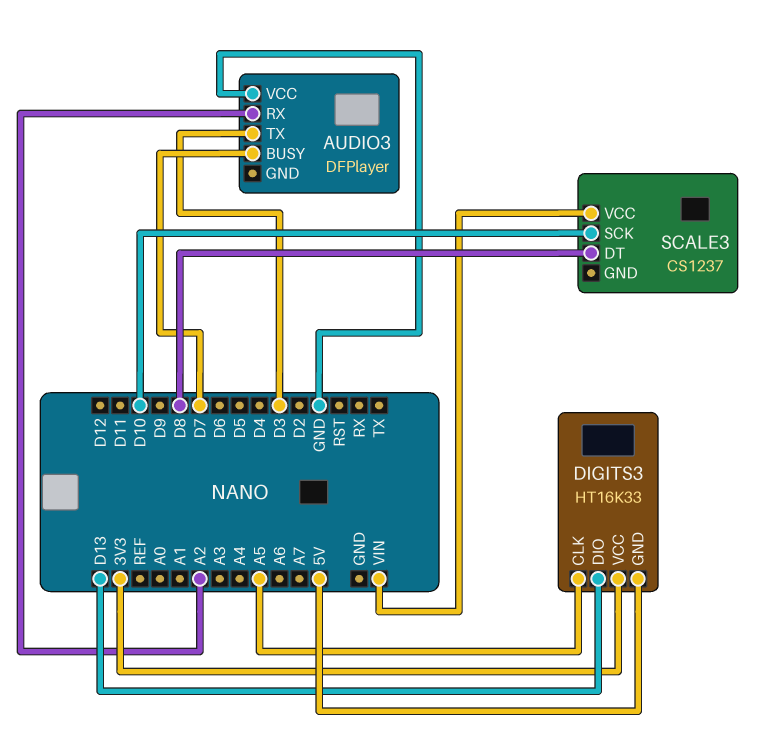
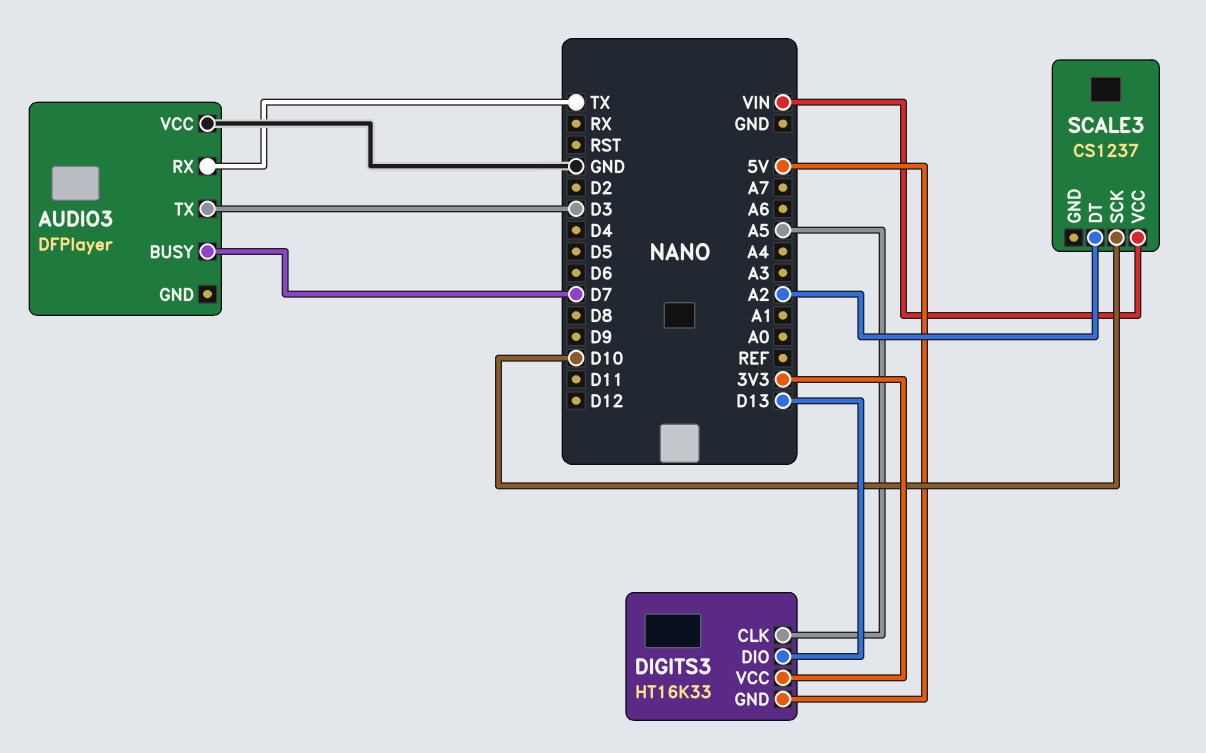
AUDIO3 pin RX: A2 -> TX
SCALE3 pin DT: D8 -> A2

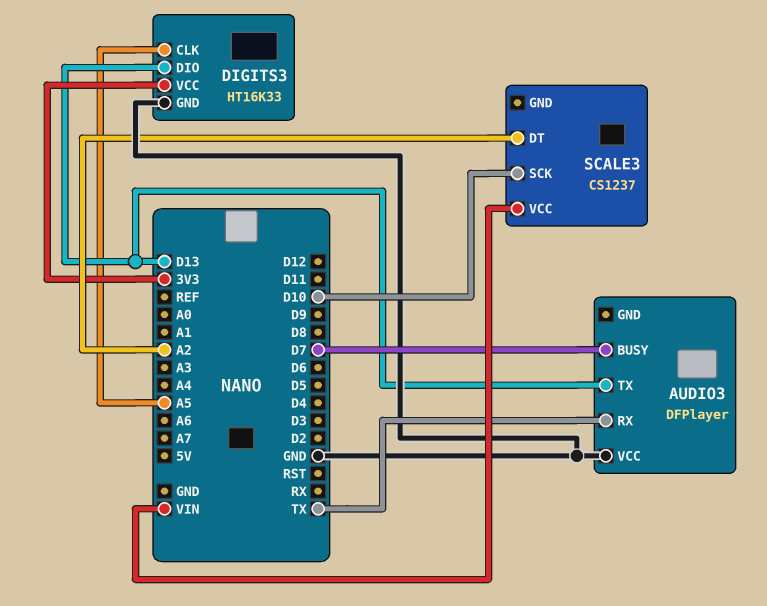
AUDIO3 pin TX: D3 -> D13
DIGITS3 pin GND: 5V -> GND

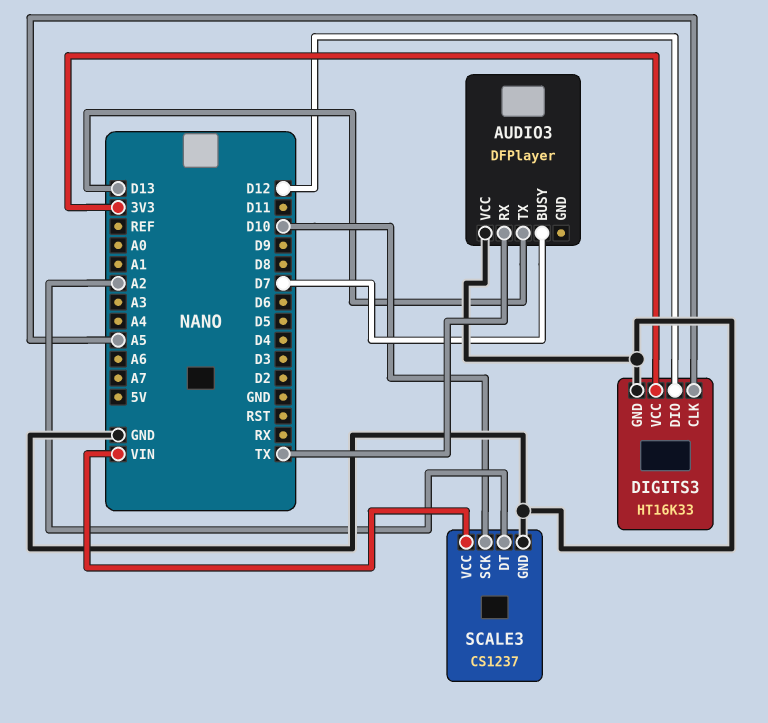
DIGITS3 pin DIO: D13 -> D12
SCALE3 pin GND: none -> GND

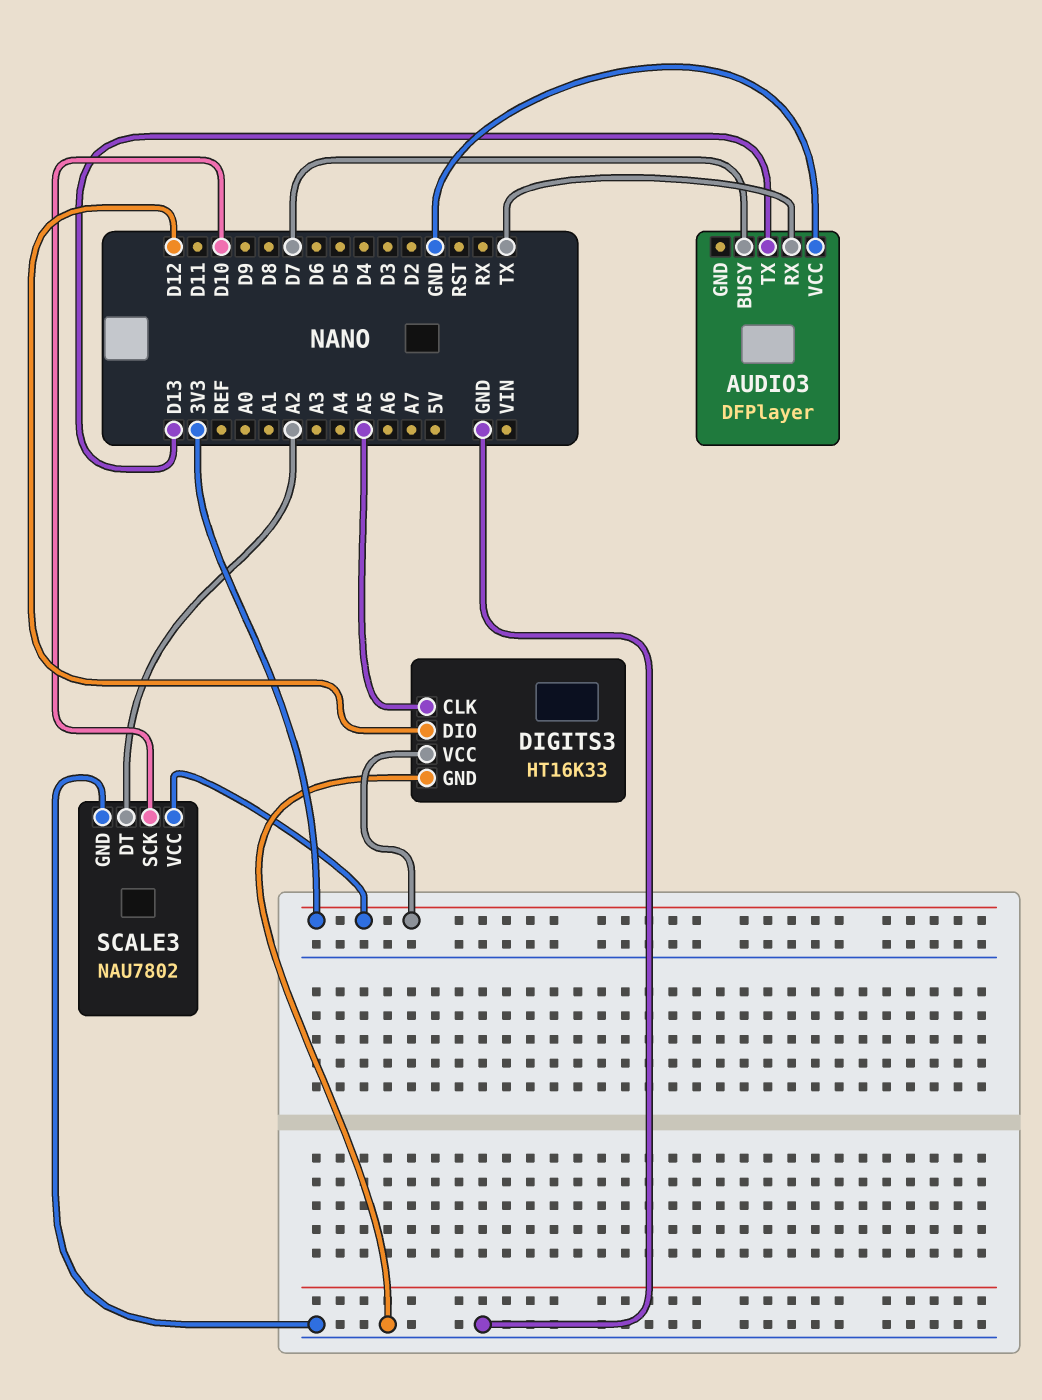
SCALE3: CS1237 -> NAU7802
SCALE3 pin VCC: VIN -> 3V3

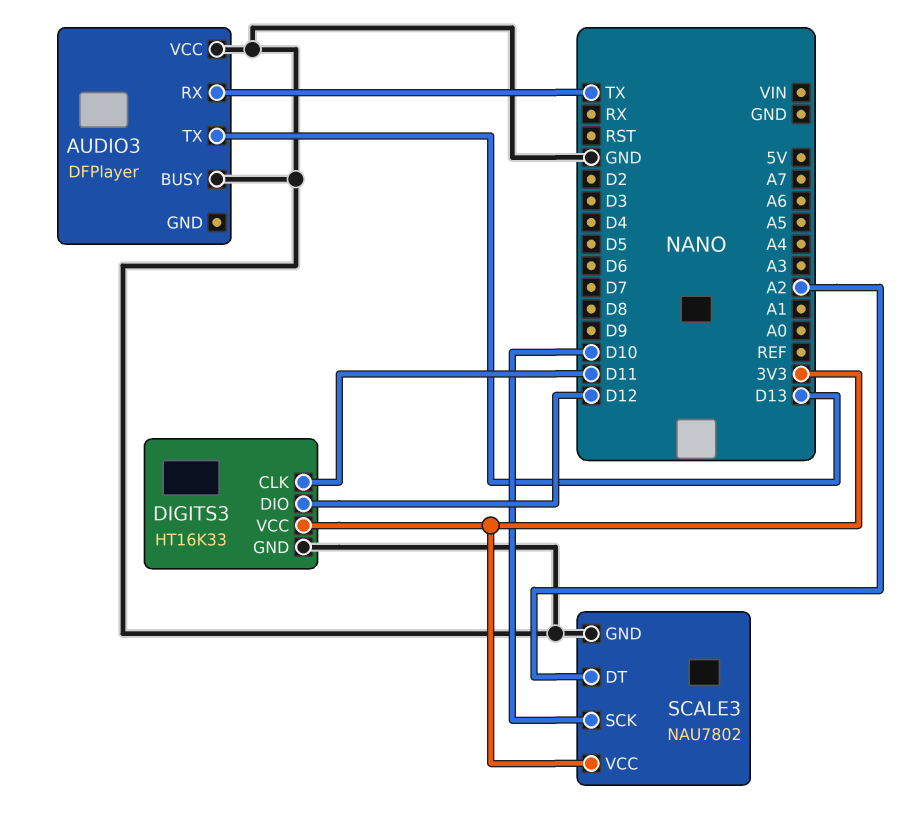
AUDIO3 pin BUSY: D7 -> GND
DIGITS3 pin CLK: A5 -> D11

